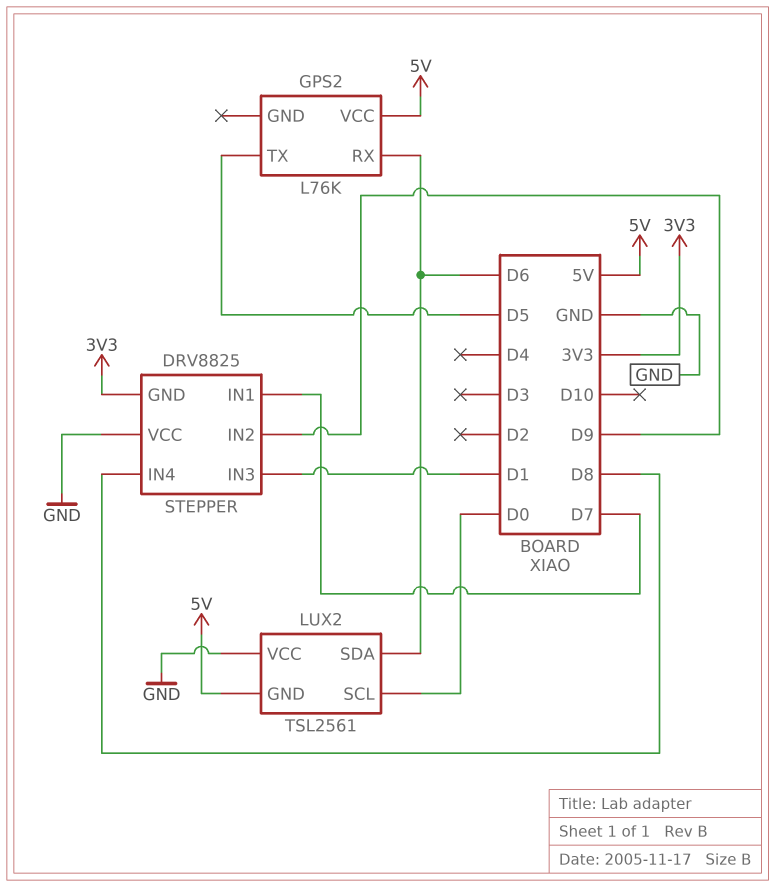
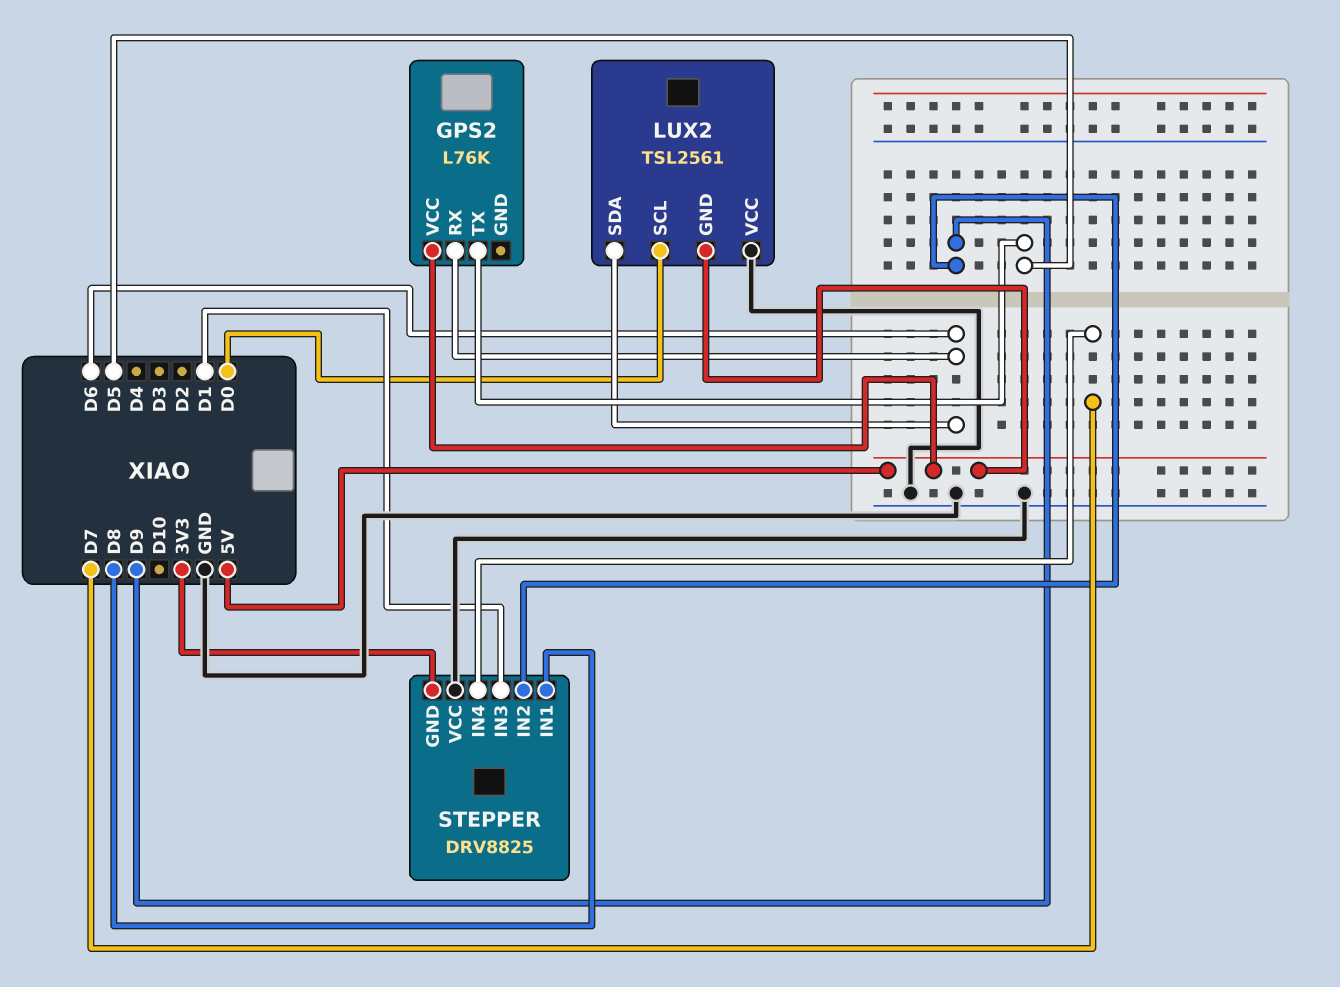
STEPPER pin IN1: D7 -> D8
STEPPER pin IN4: D8 -> D7

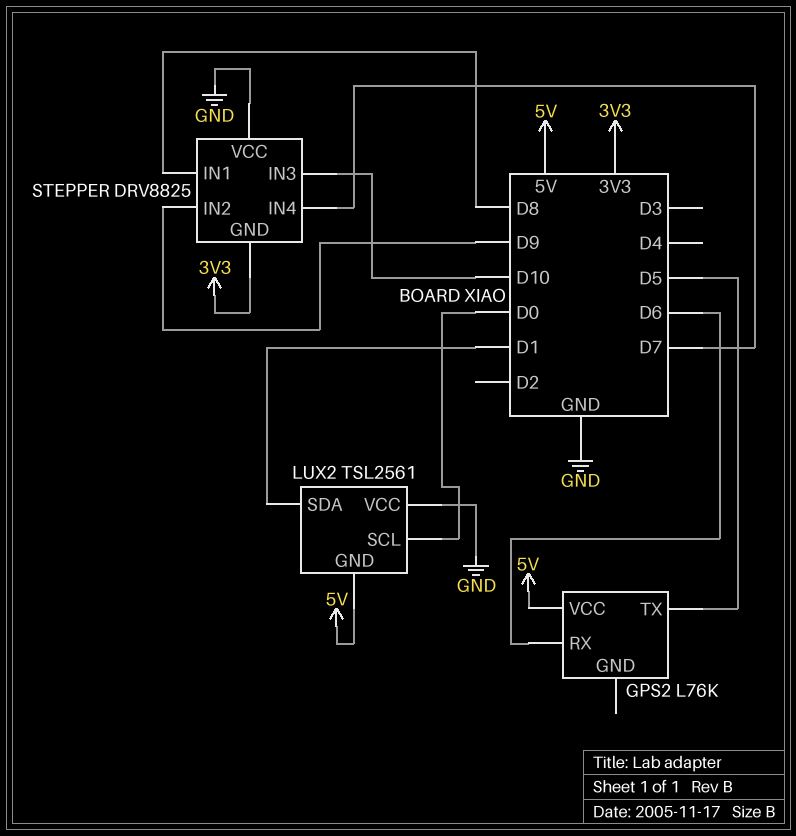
LUX2 pin SDA: D6 -> D1
STEPPER pin IN3: D1 -> D10

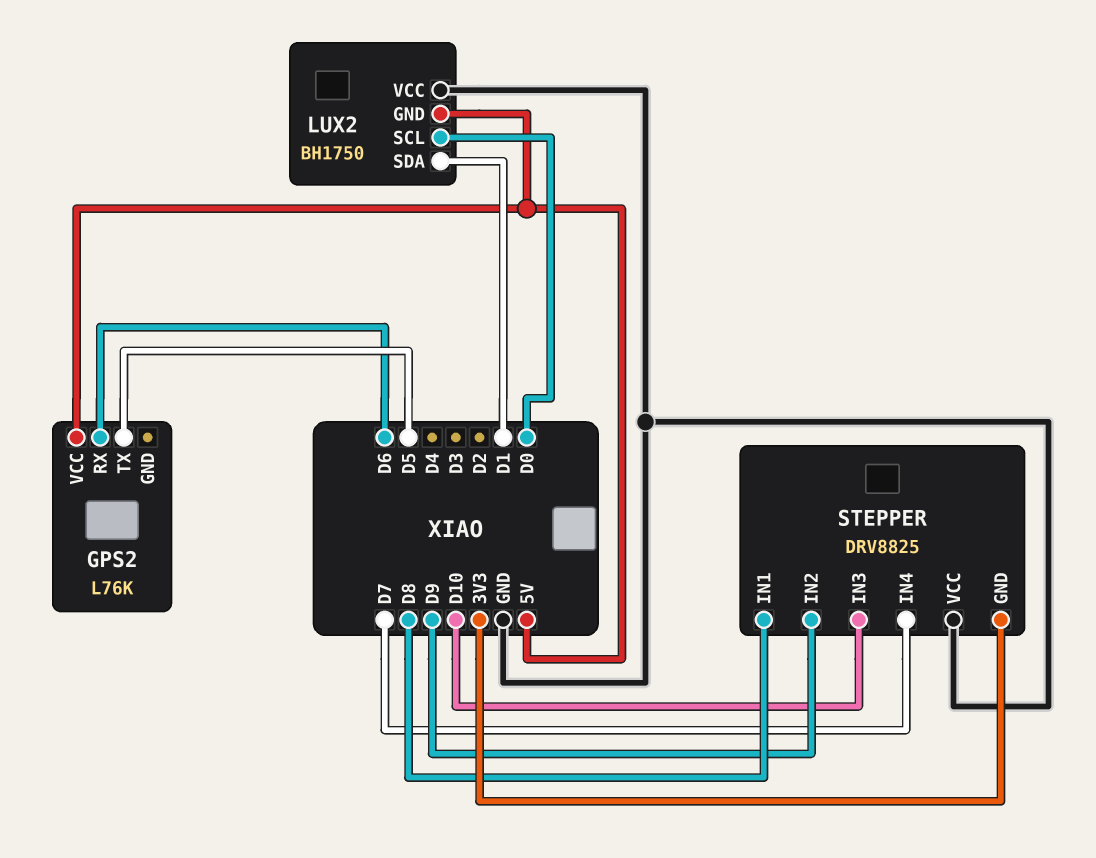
LUX2: TSL2561 -> BH1750

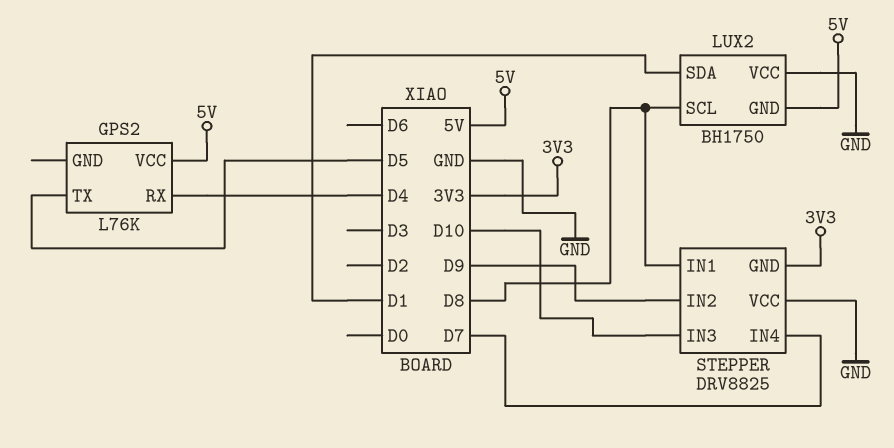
GPS2 pin RX: D6 -> D4
LUX2 pin SCL: D0 -> D8

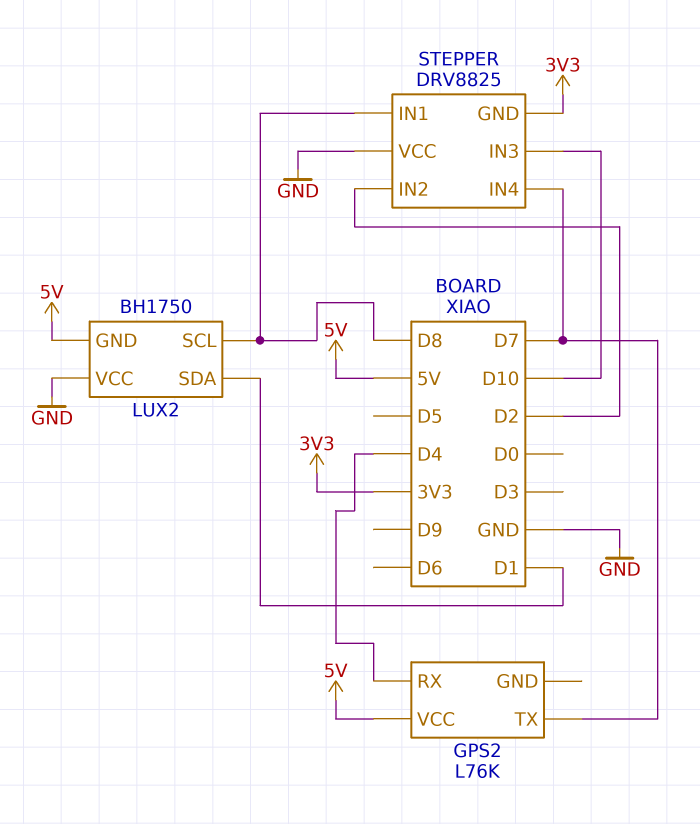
GPS2 pin TX: D5 -> D7
STEPPER pin IN2: D9 -> D2

